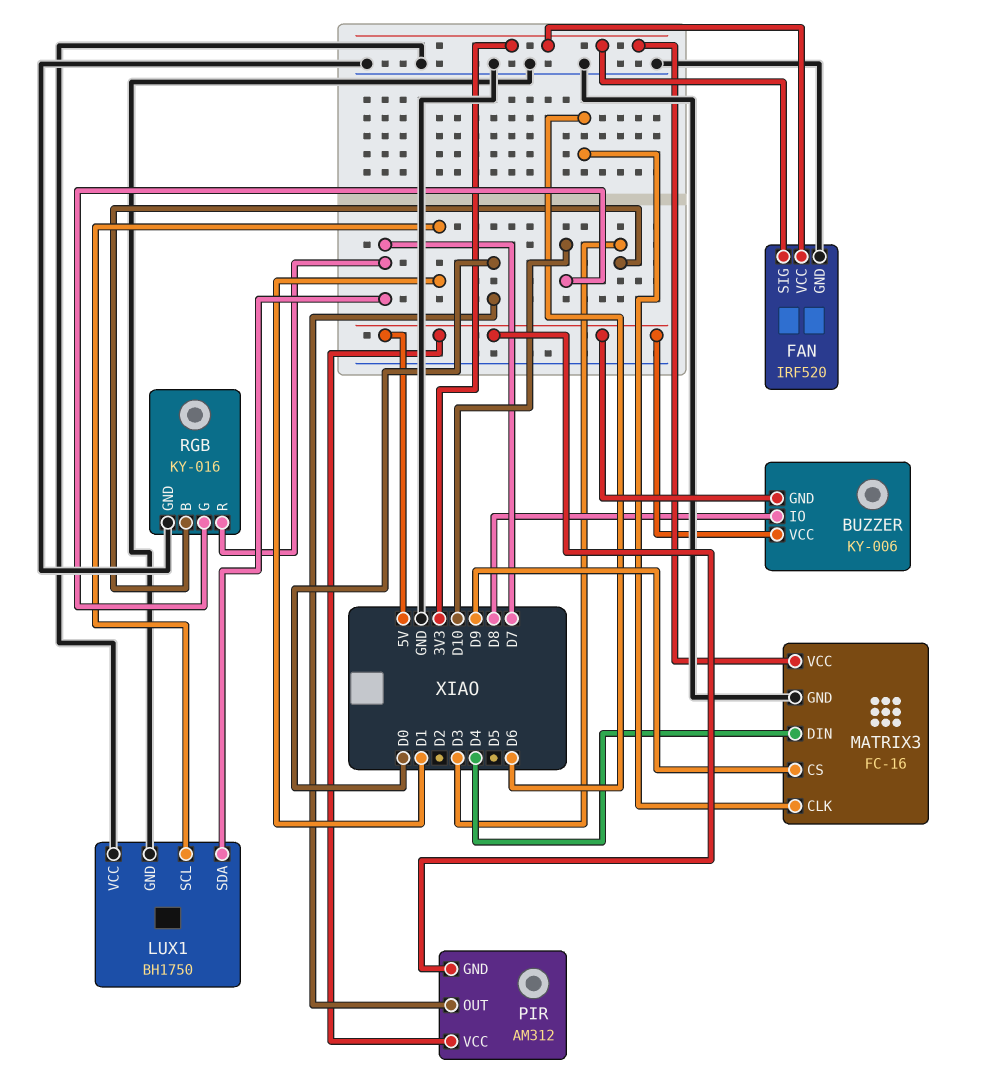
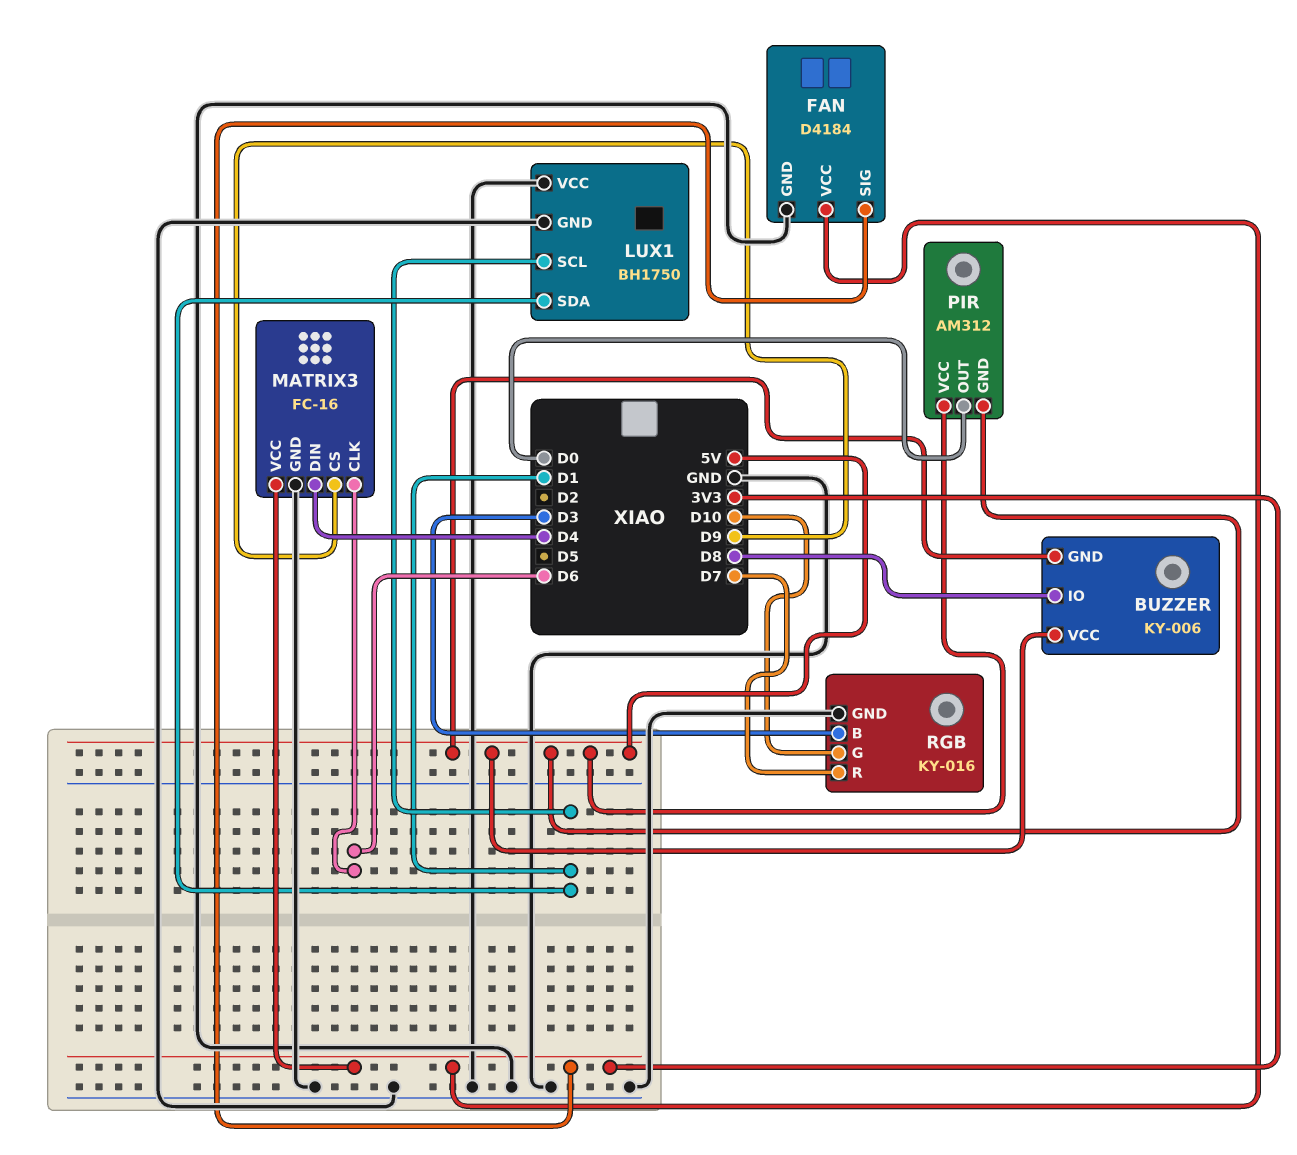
FAN: IRF520 -> D4184
LUX1 pin SDA: D7 -> D1

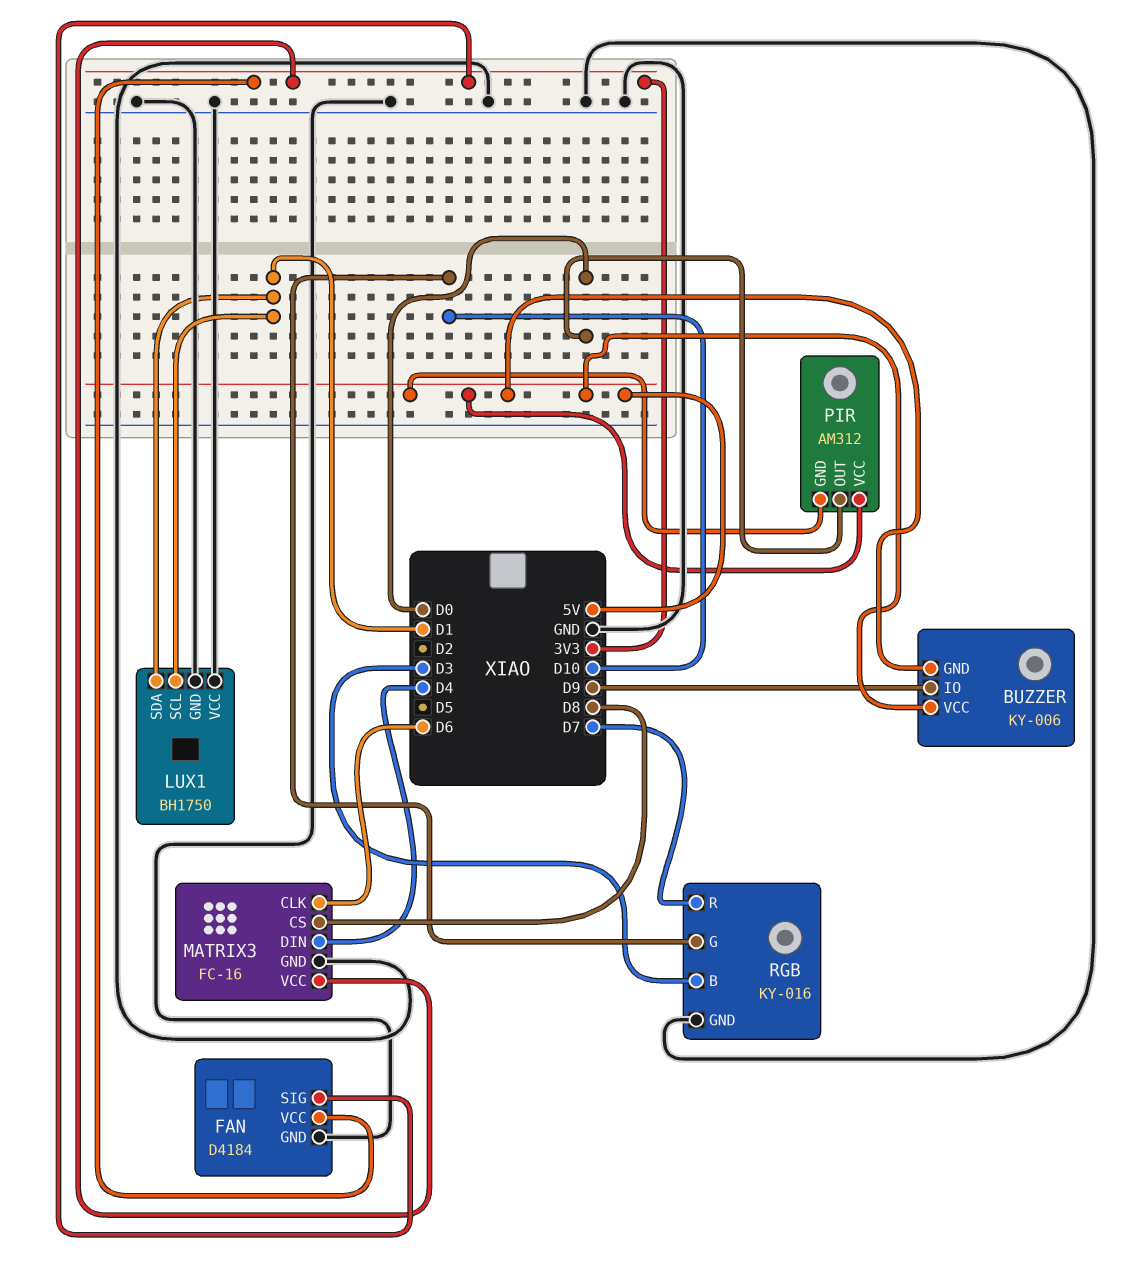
BUZZER pin IO: D8 -> D9
MATRIX3 pin CS: D9 -> D8

